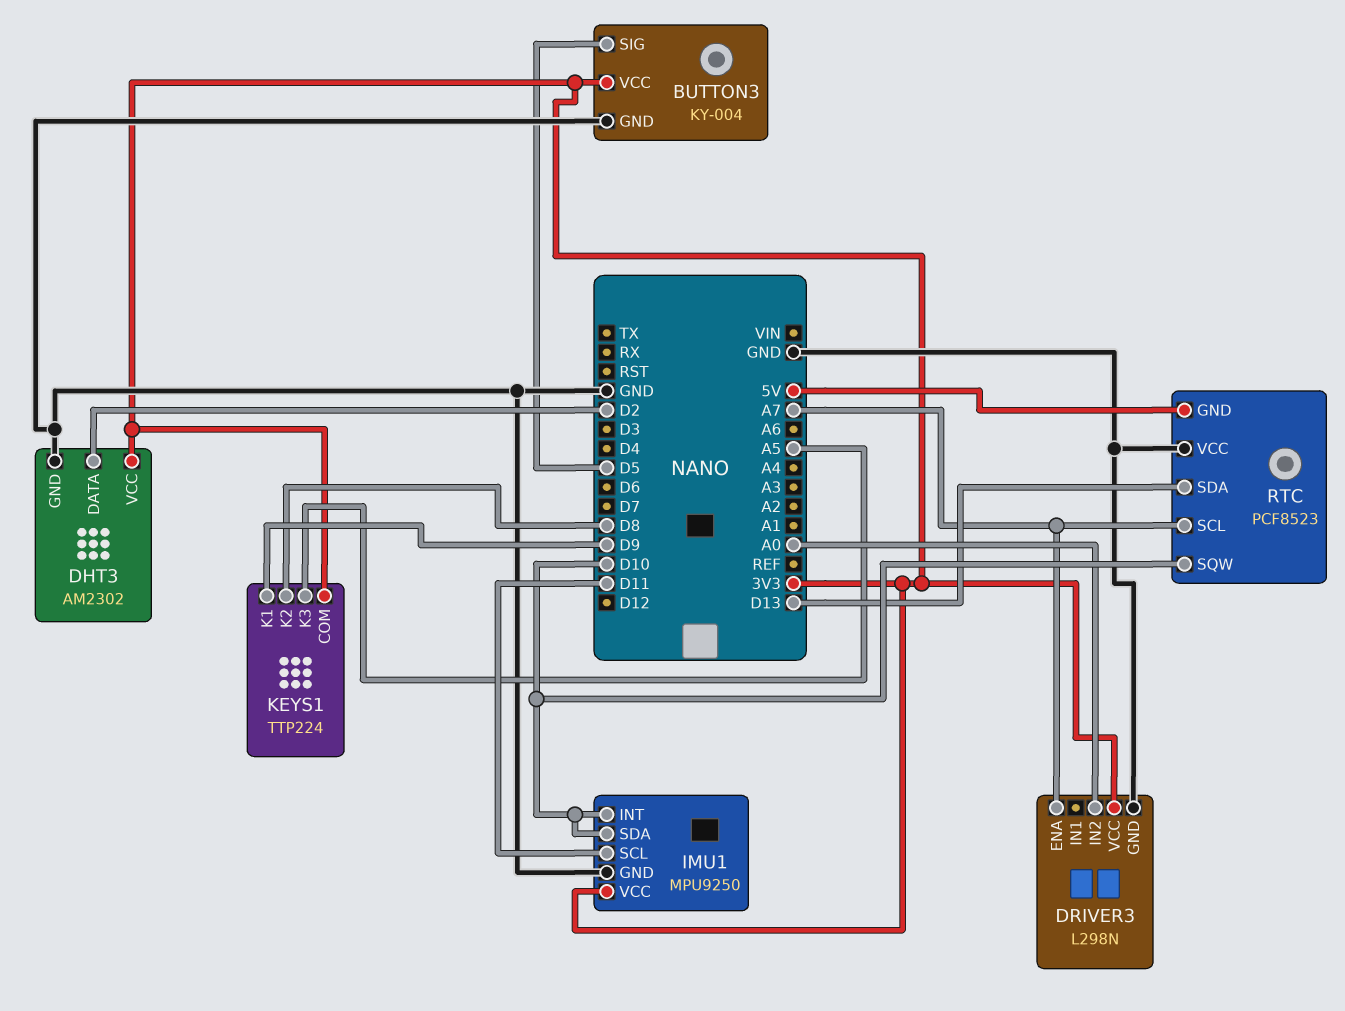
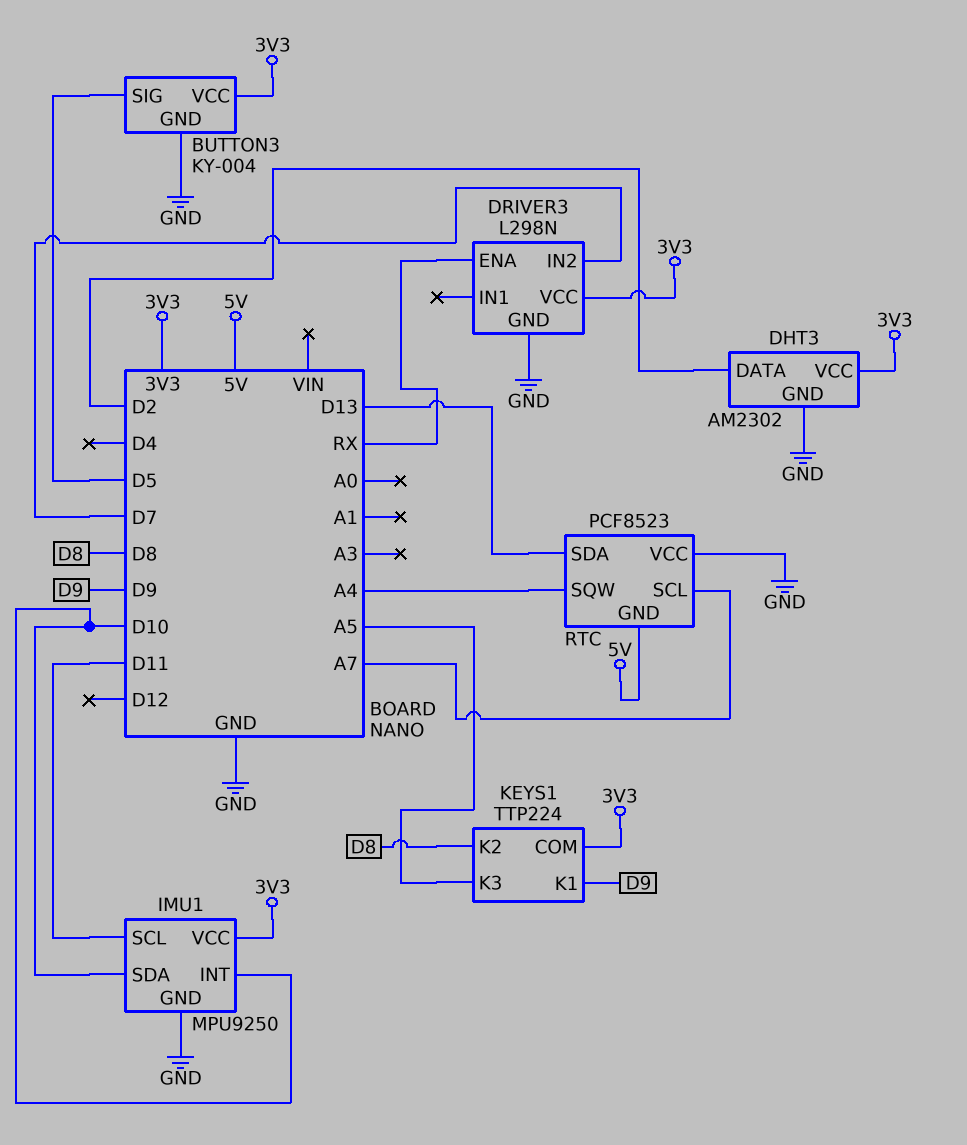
DRIVER3 pin ENA: A7 -> RX
DRIVER3 pin IN2: A0 -> D7
RTC pin SQW: D10 -> A4

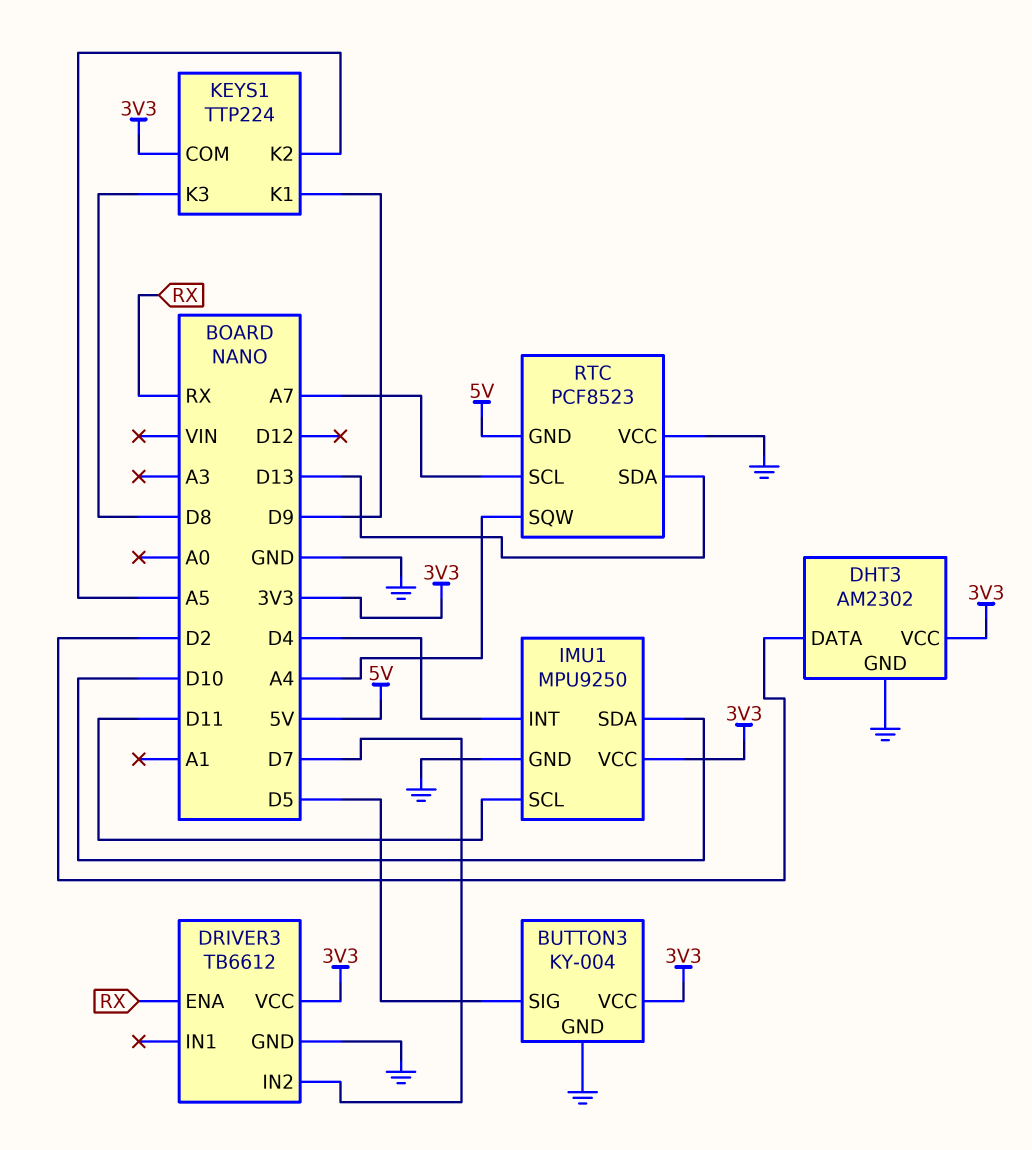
DRIVER3: L298N -> TB6612
IMU1 pin INT: D10 -> D4
KEYS1 pin K2: D8 -> A5
KEYS1 pin K3: A5 -> D8

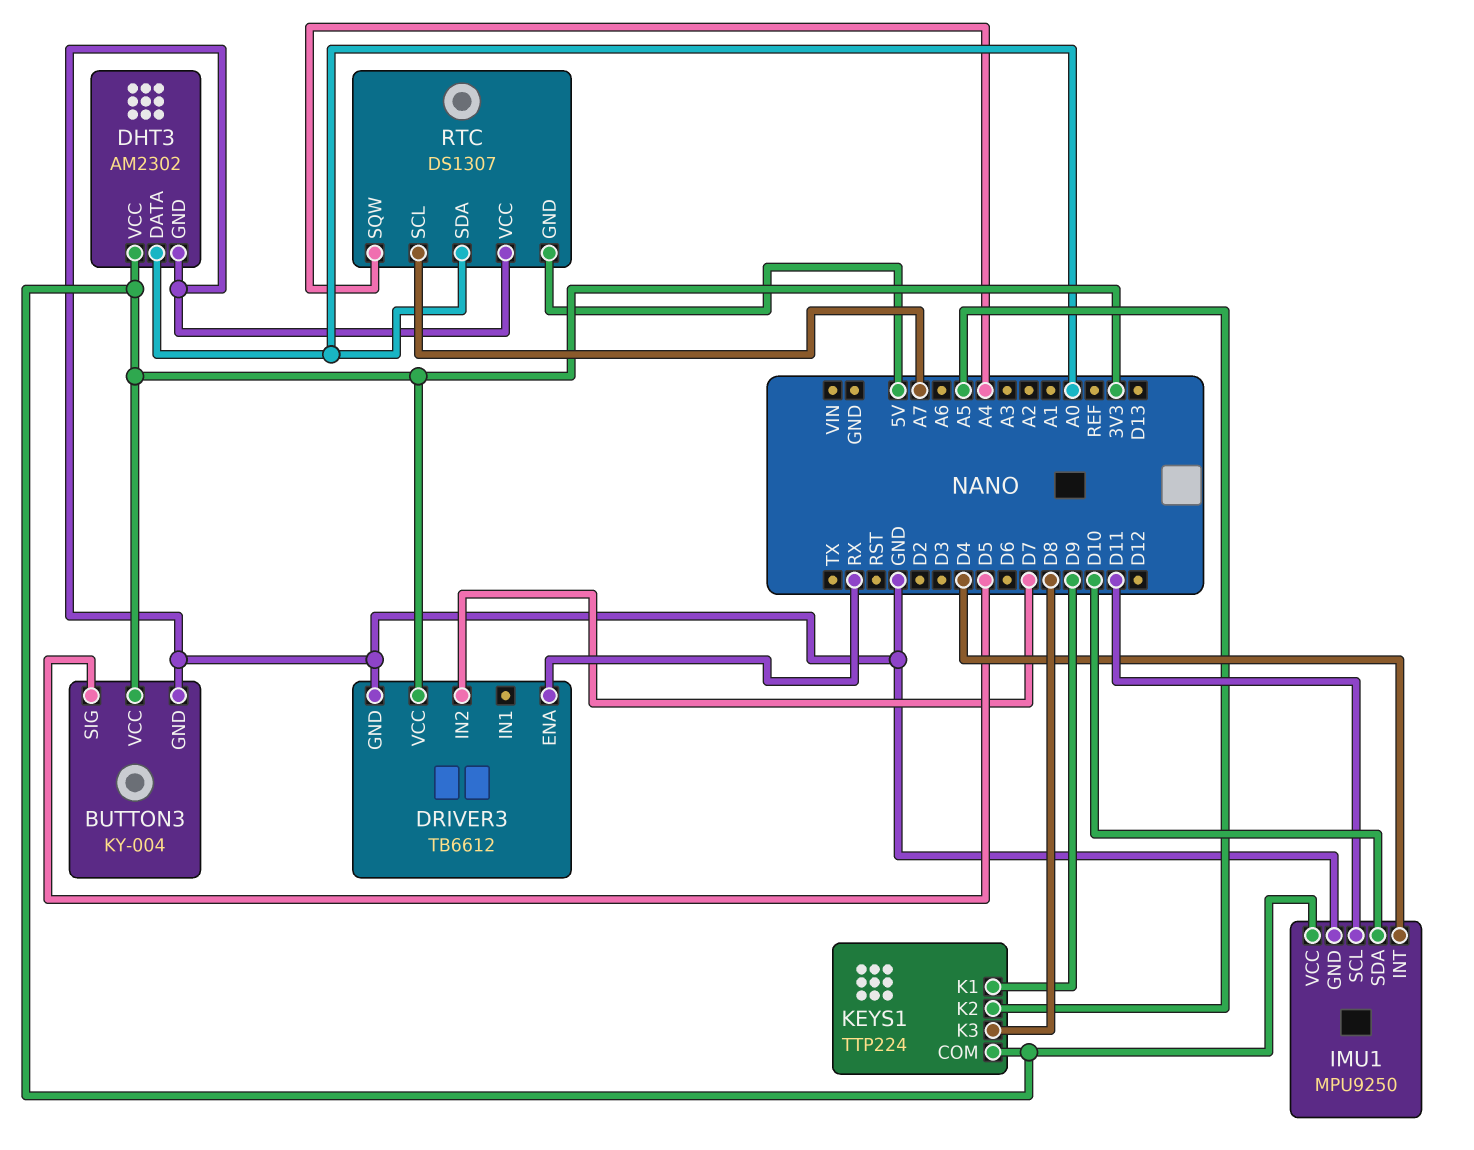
DHT3 pin DATA: D2 -> A0
RTC: PCF8523 -> DS1307
RTC pin SDA: D13 -> A0

